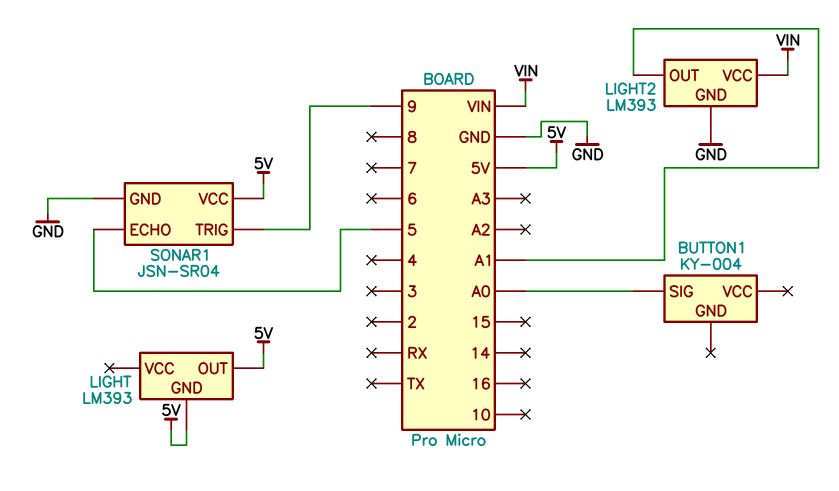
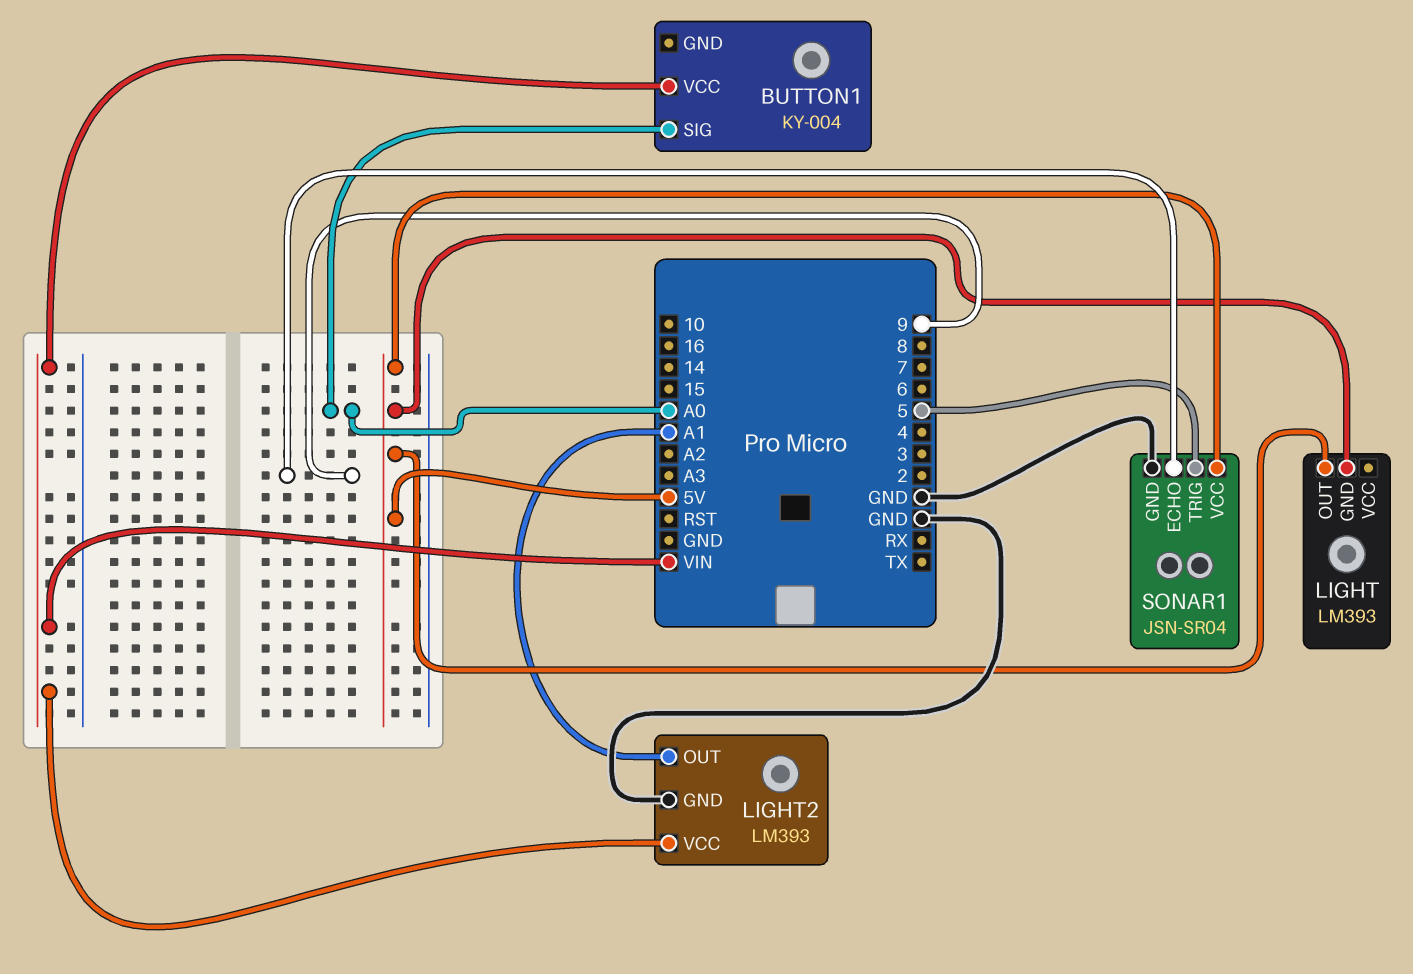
BUTTON1 pin VCC: none -> VIN
SONAR1 pin ECHO: 5 -> 9
SONAR1 pin TRIG: 9 -> 5

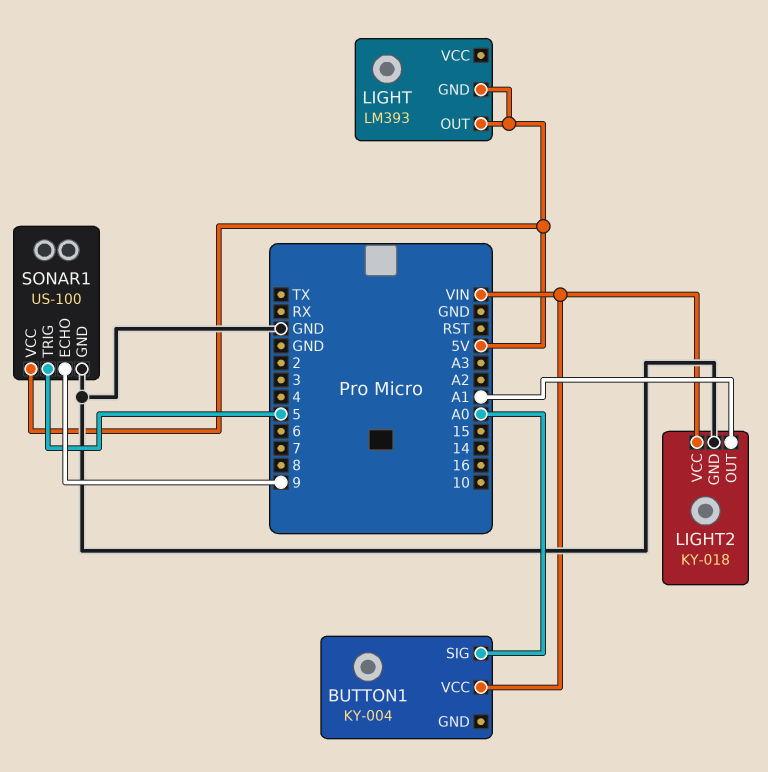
LIGHT2: LM393 -> KY-018
SONAR1: JSN-SR04 -> US-100

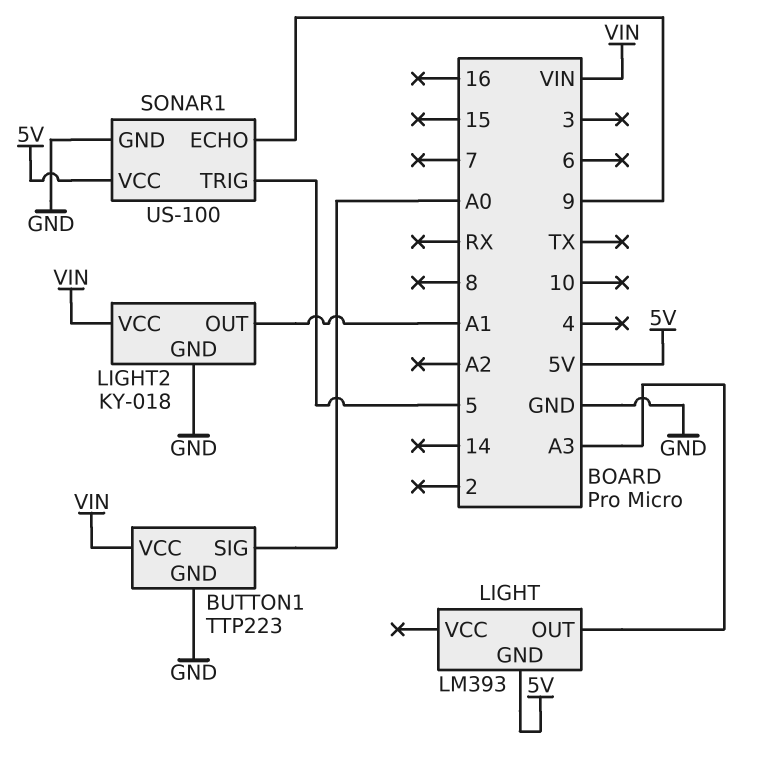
BUTTON1: KY-004 -> TTP223
BUTTON1 pin GND: none -> GND
LIGHT pin OUT: 5V -> A3

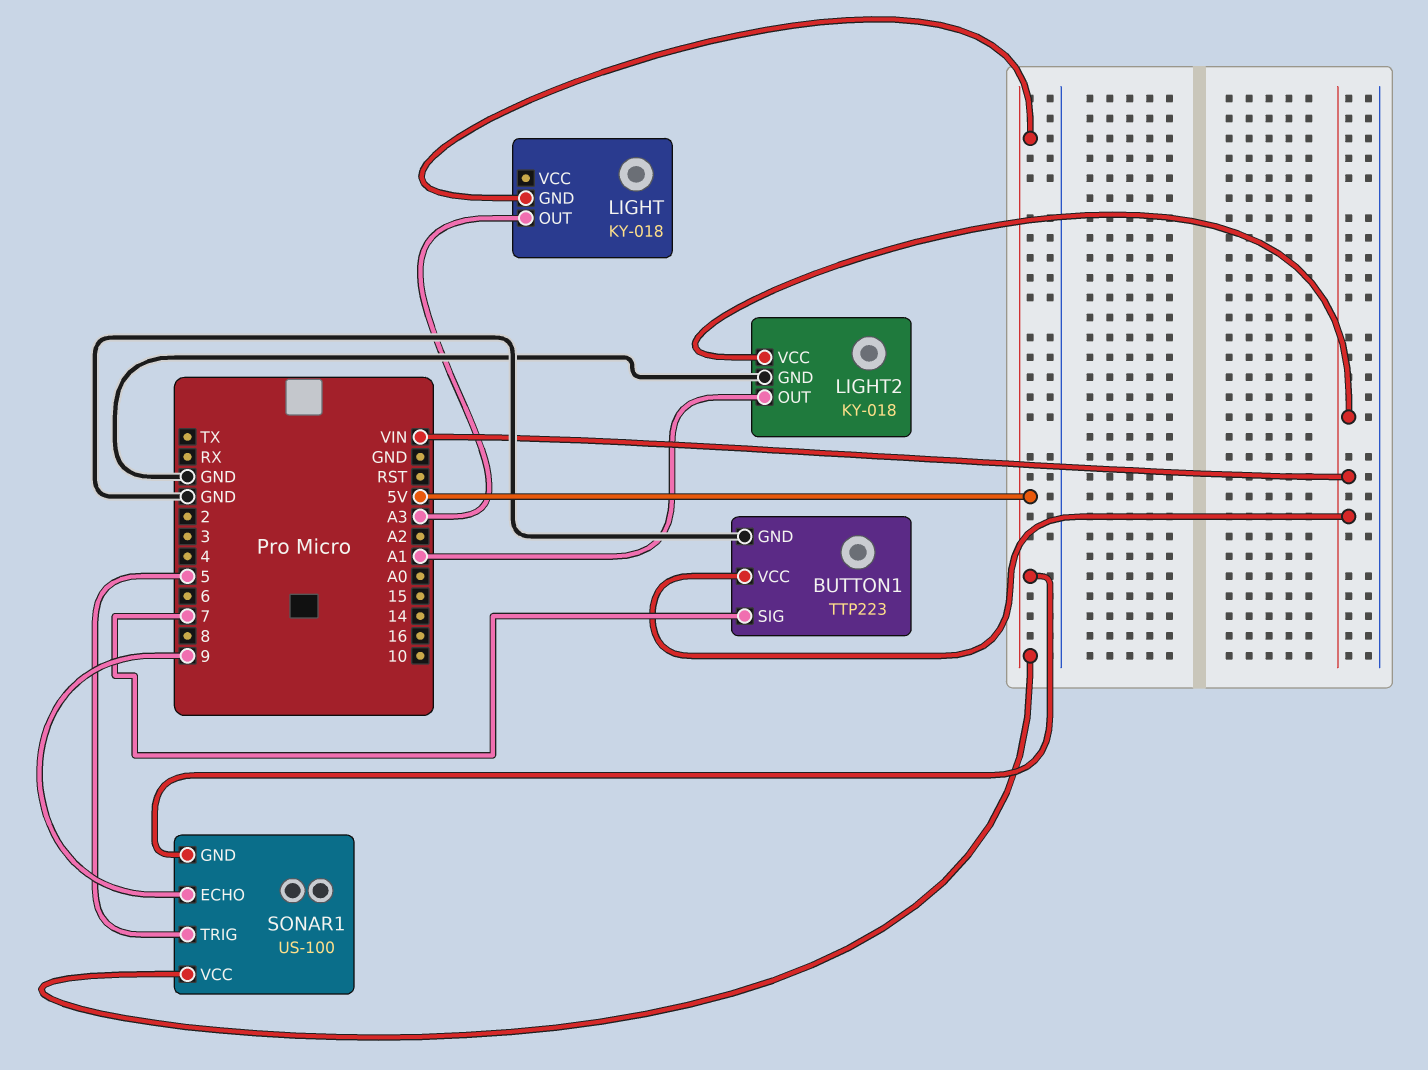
BUTTON1 pin SIG: A0 -> 7
LIGHT: LM393 -> KY-018
SONAR1 pin GND: GND -> 5V

